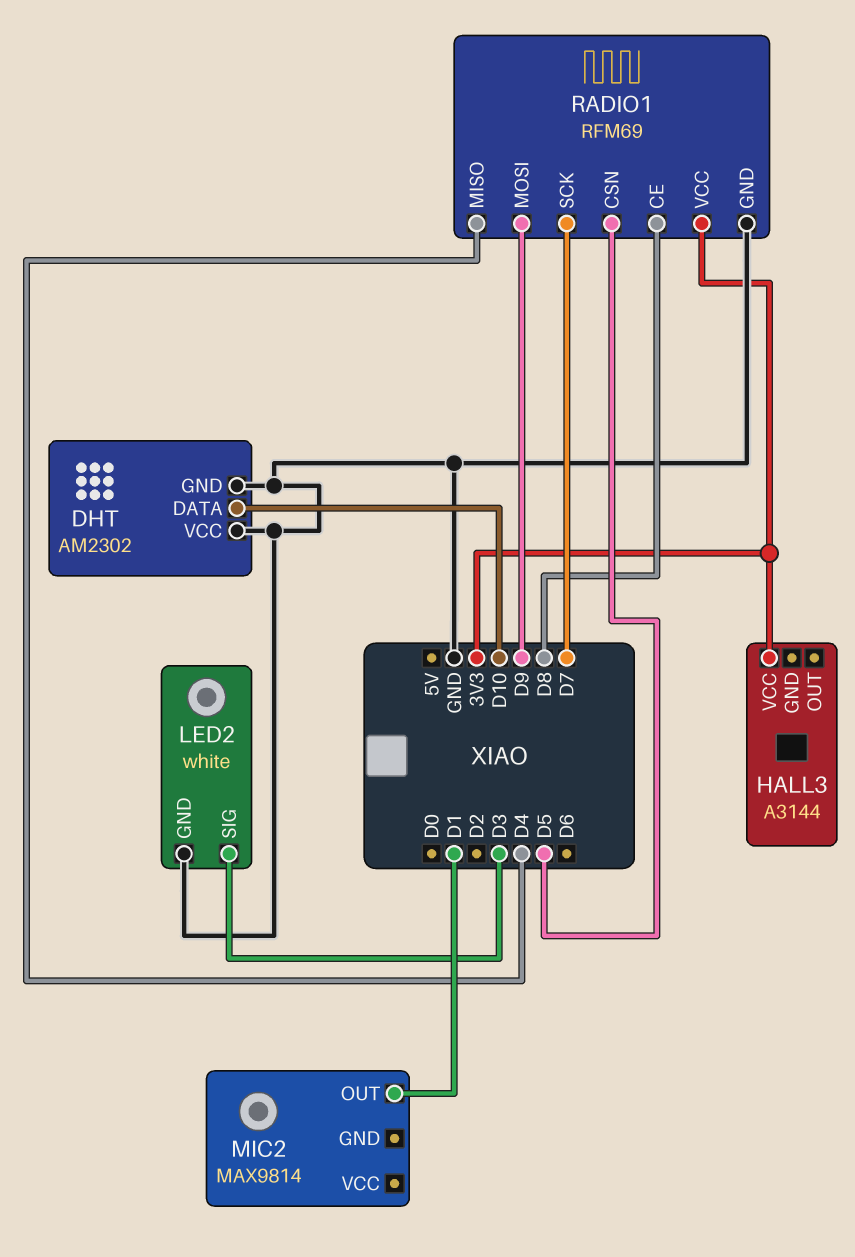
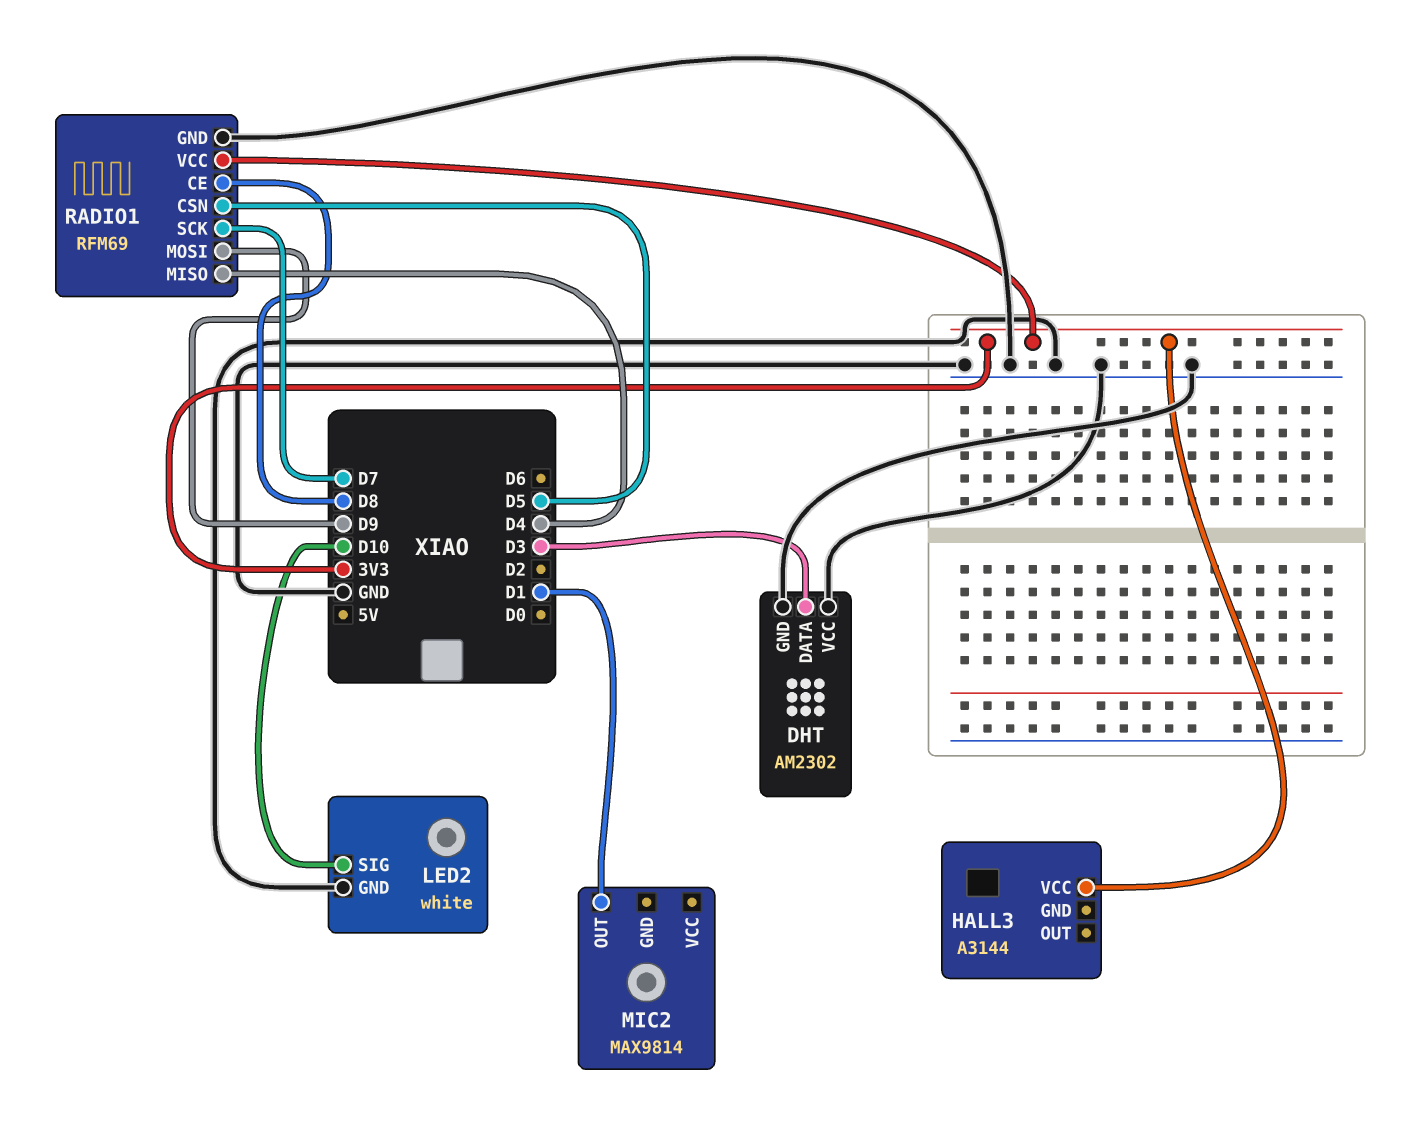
DHT pin DATA: D10 -> D3
LED2 pin SIG: D3 -> D10

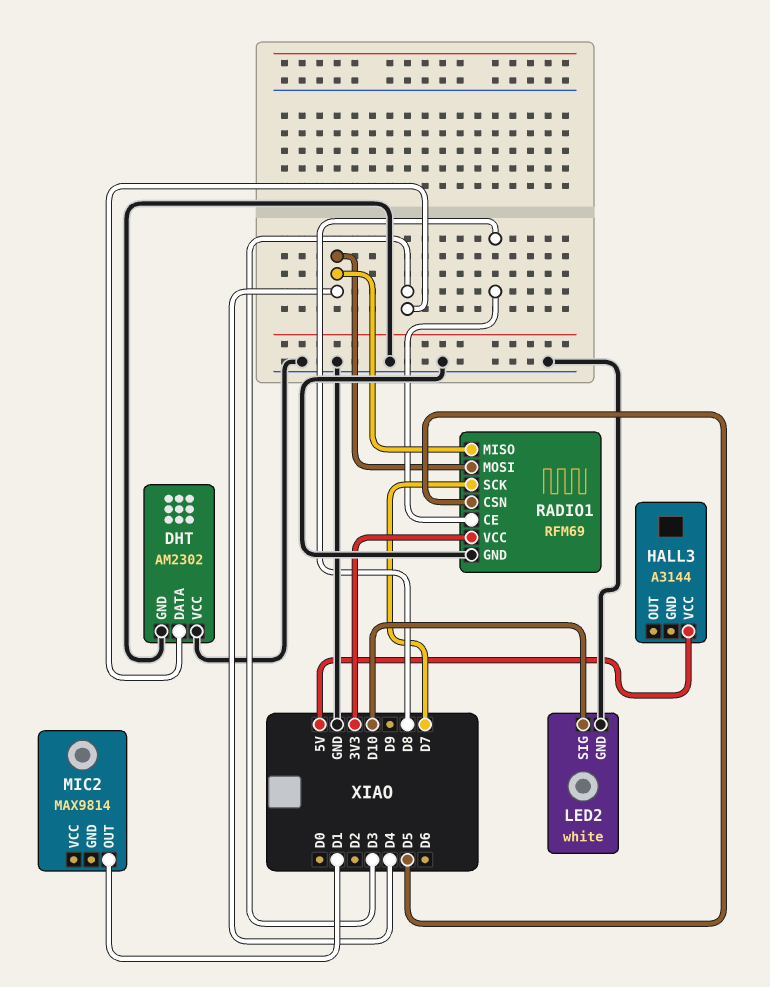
HALL3 pin VCC: 3V3 -> 5V
RADIO1 pin MOSI: D9 -> D4

